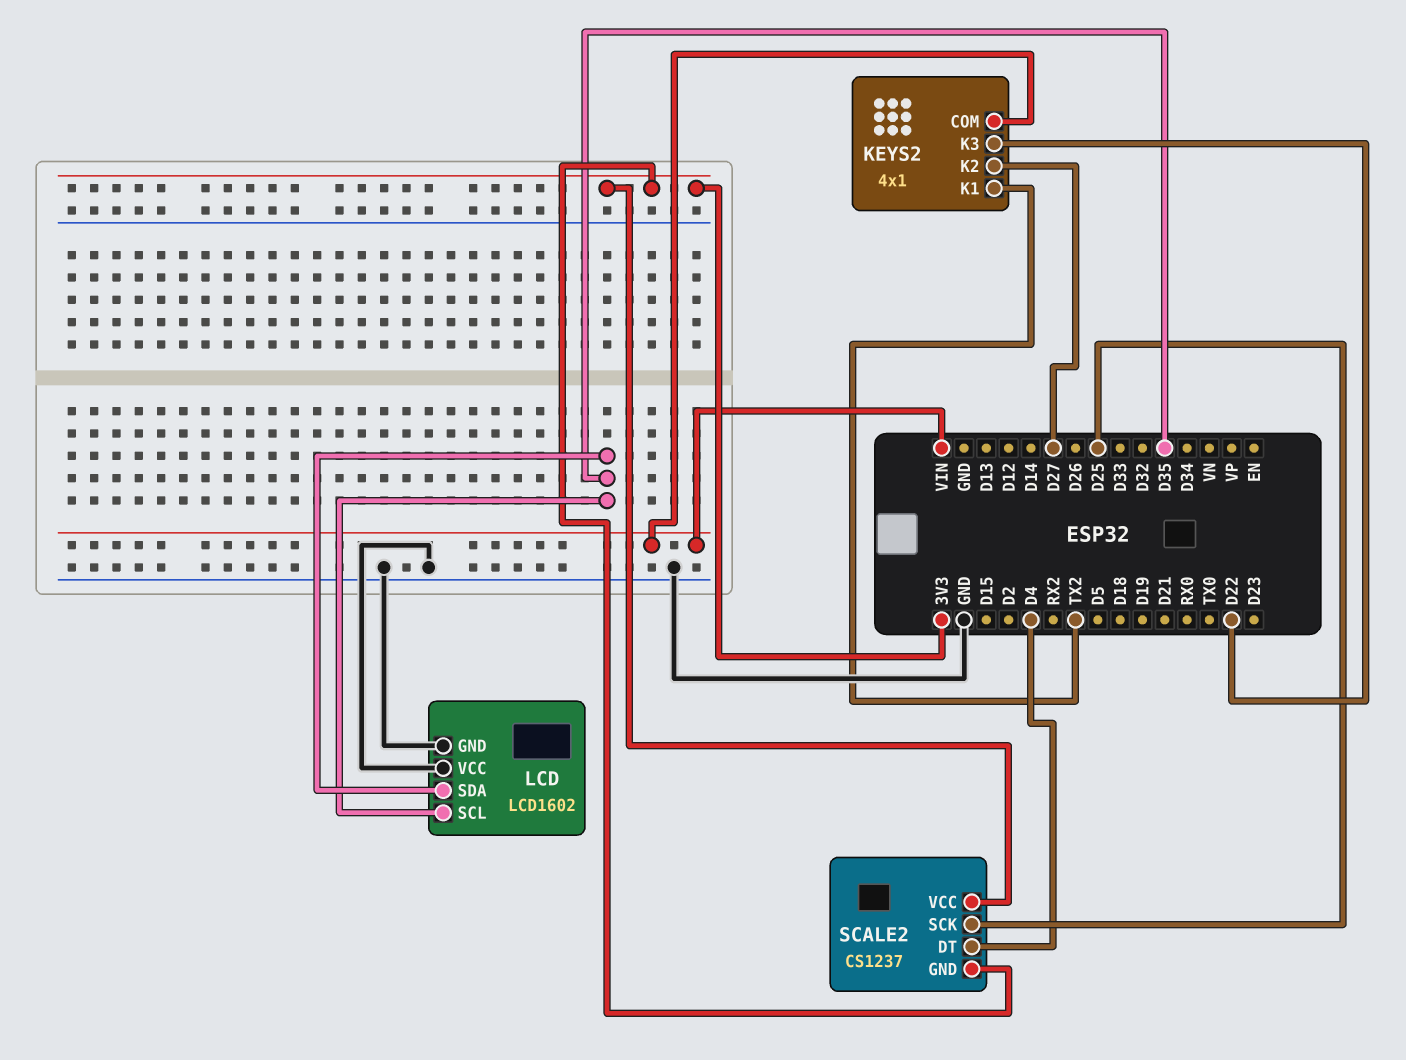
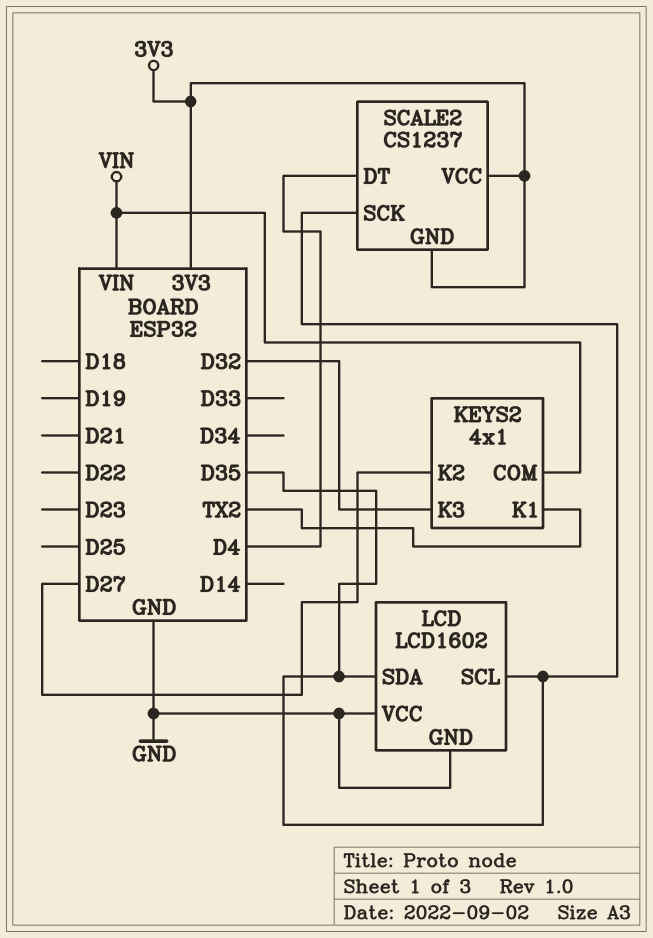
KEYS2 pin K3: D22 -> D32
SCALE2 pin SCK: D25 -> D35

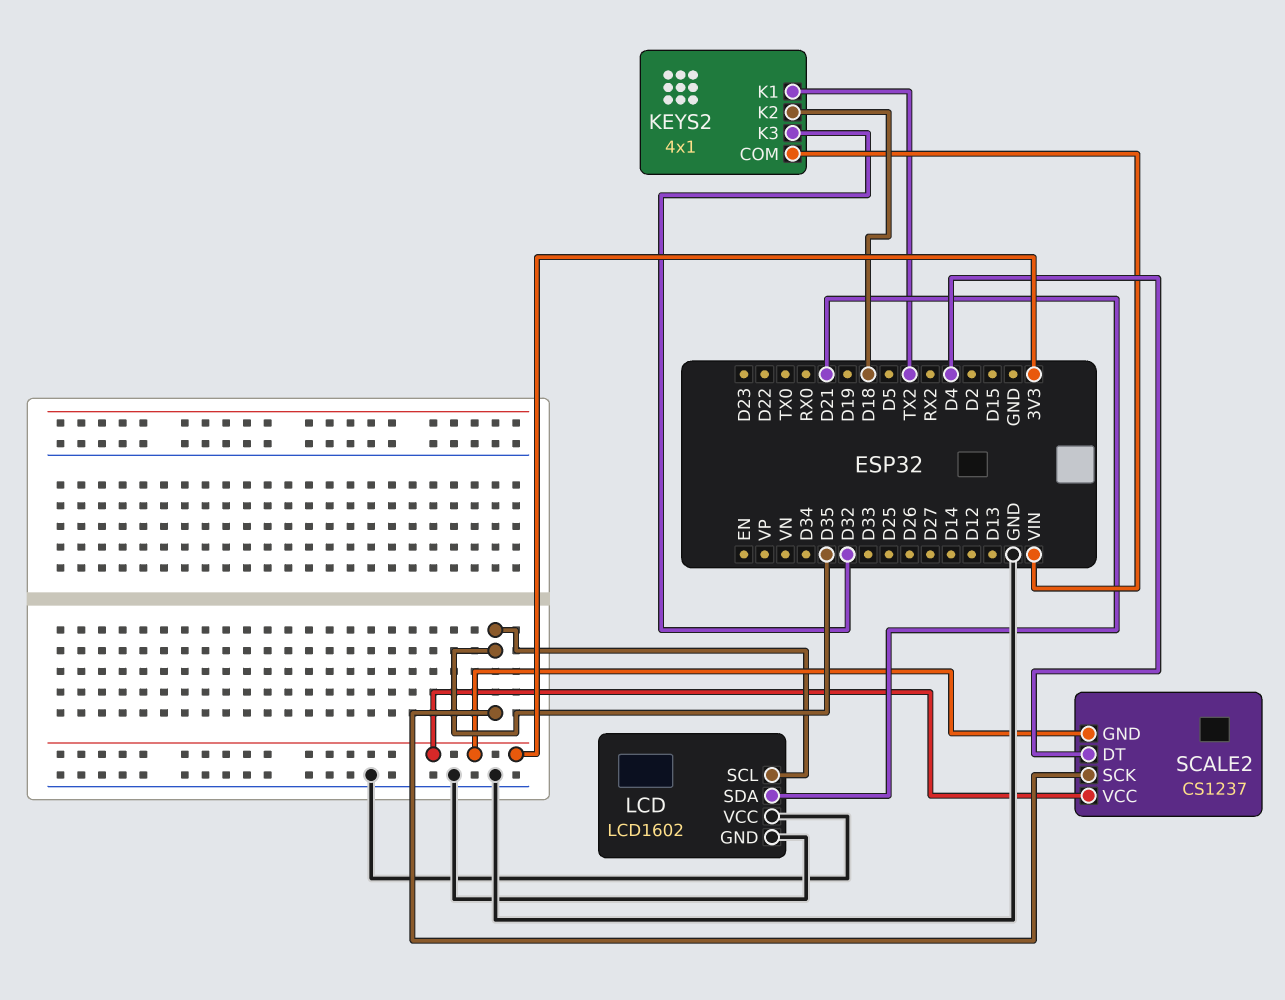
KEYS2 pin K2: D27 -> D18
LCD pin SDA: D35 -> D21

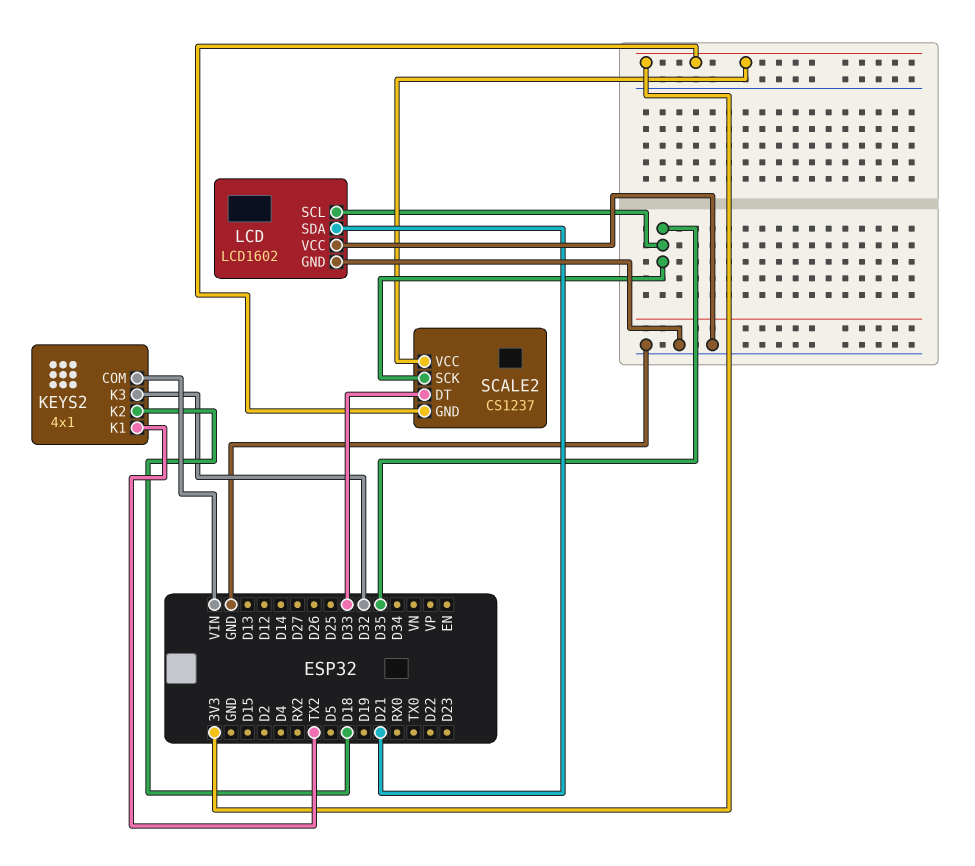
SCALE2 pin DT: D4 -> D33

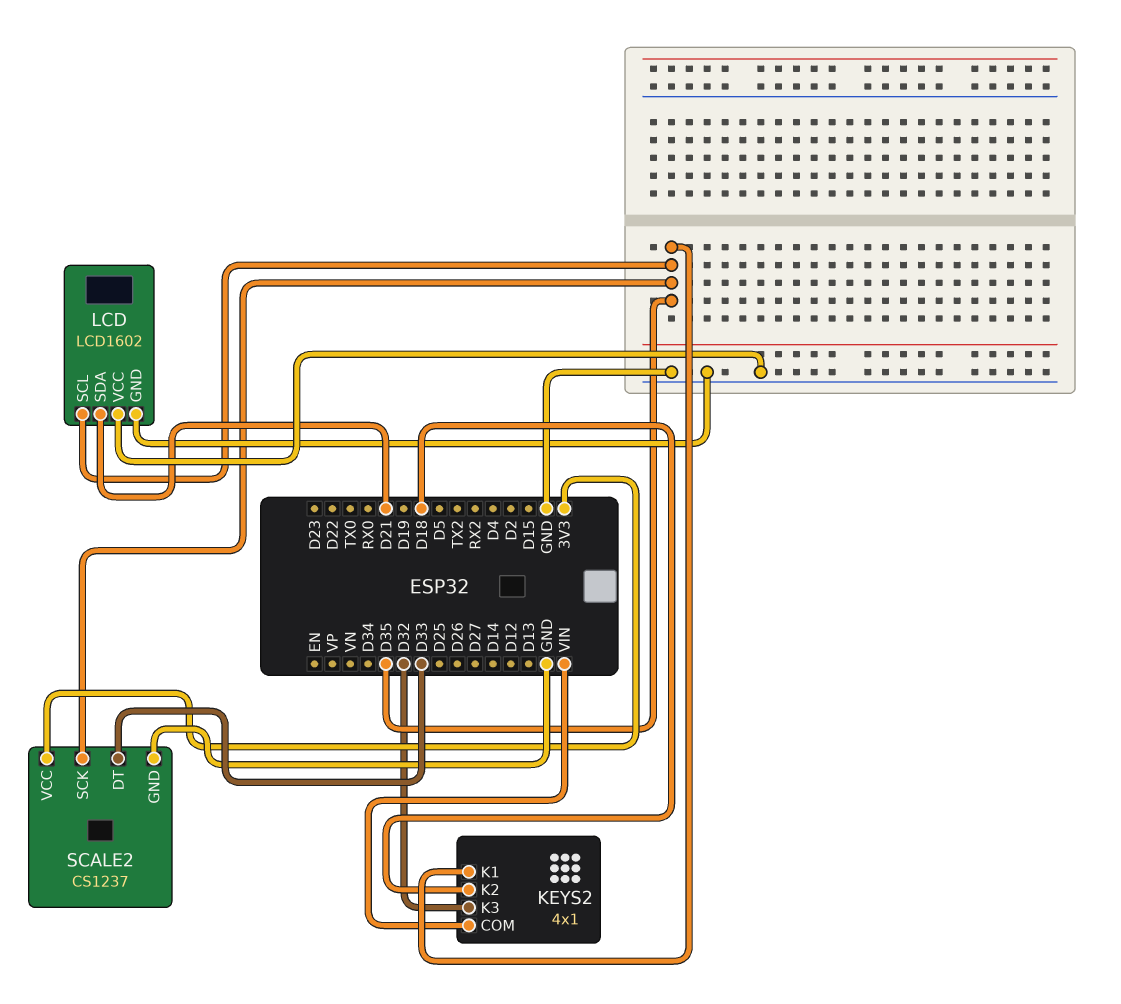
KEYS2 pin K1: TX2 -> D35
SCALE2 pin GND: 3V3 -> GND

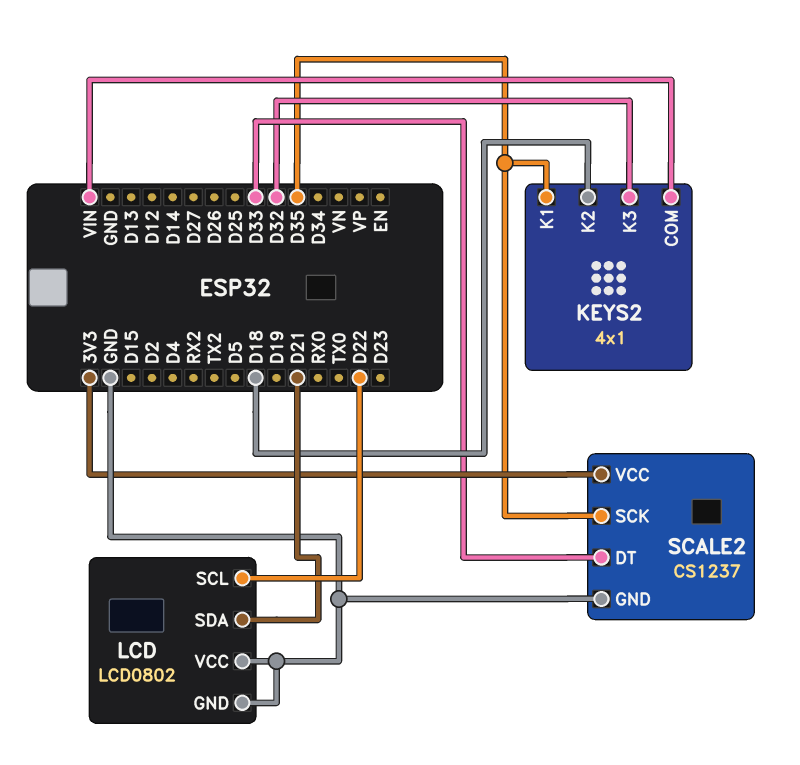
LCD: LCD1602 -> LCD0802
LCD pin SCL: D35 -> D22

